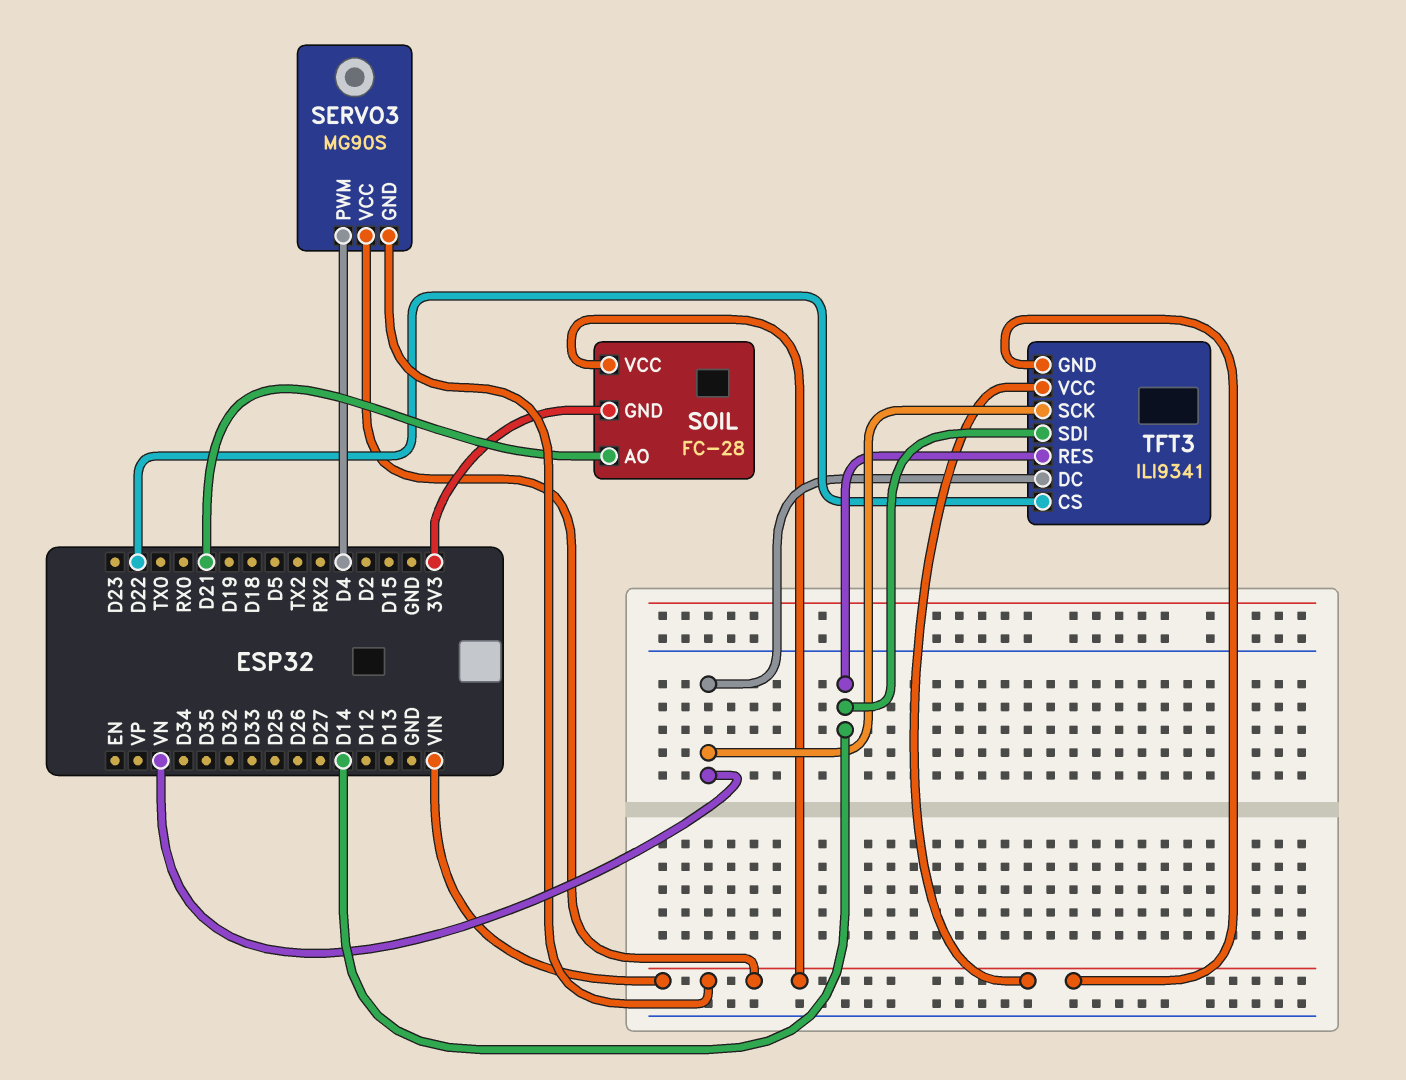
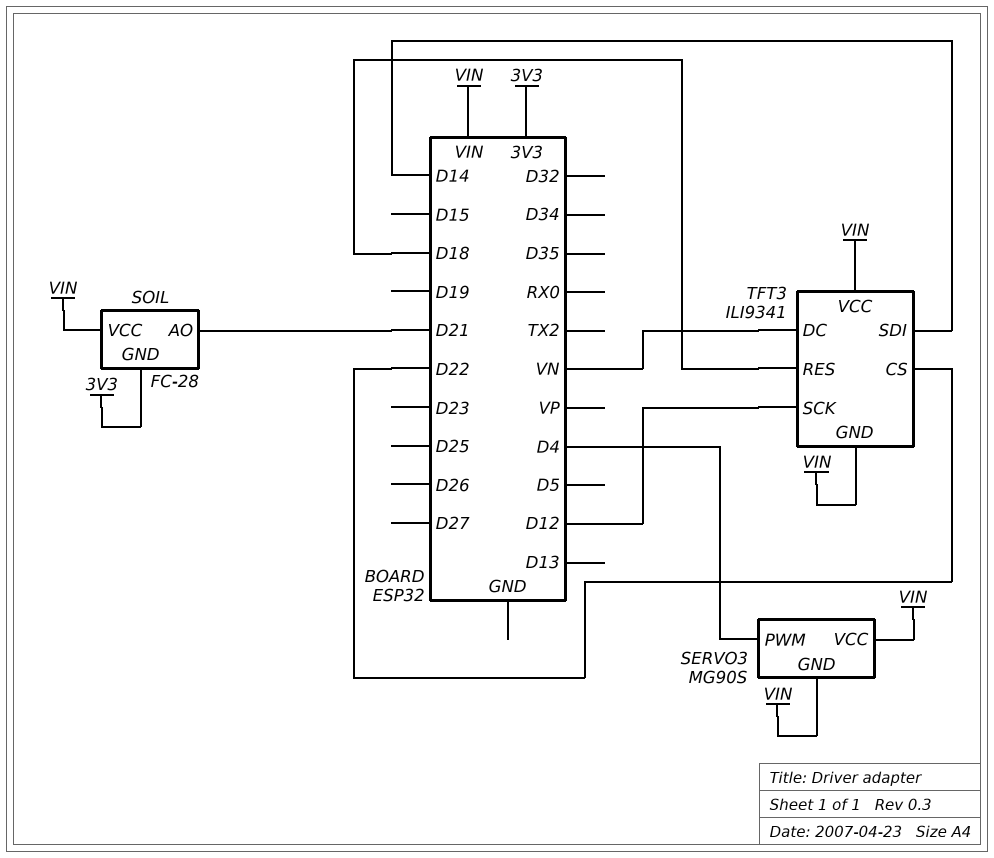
TFT3 pin RES: D14 -> D18
TFT3 pin SCK: VN -> D12

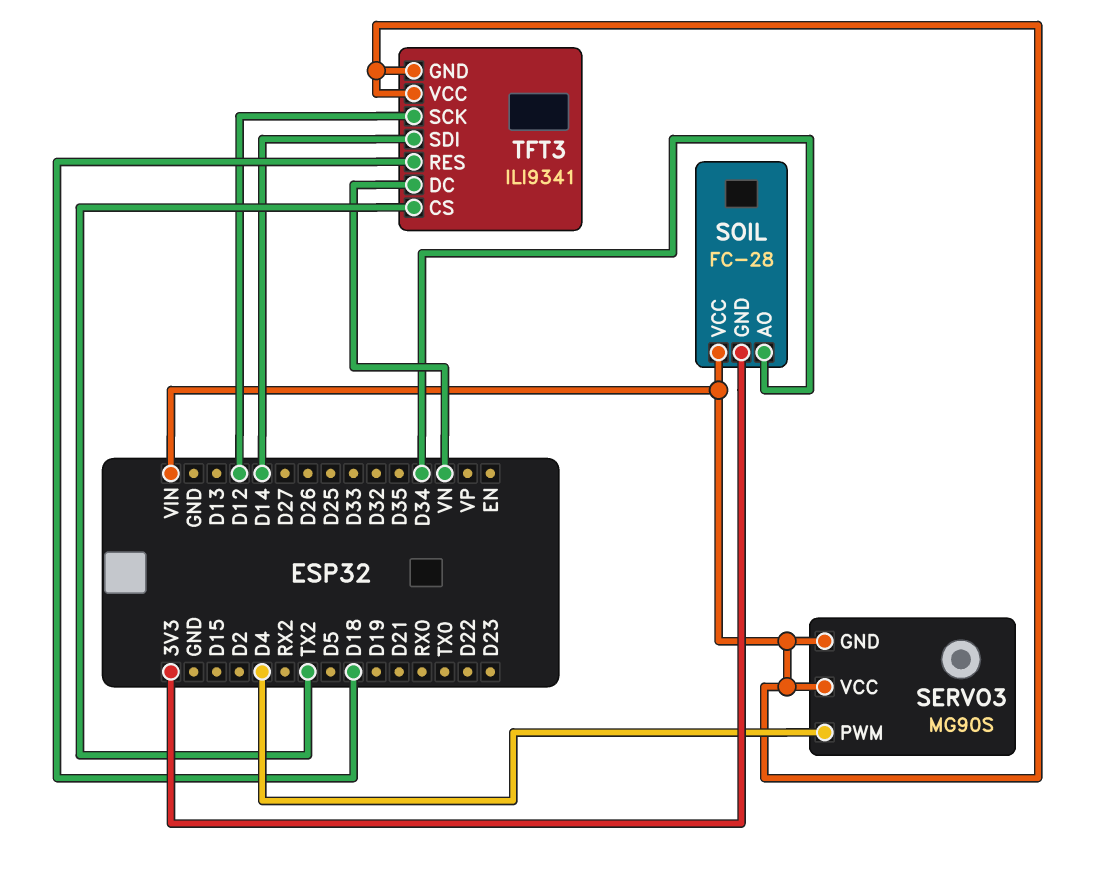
SOIL pin AO: D21 -> D34
TFT3 pin CS: D22 -> TX2

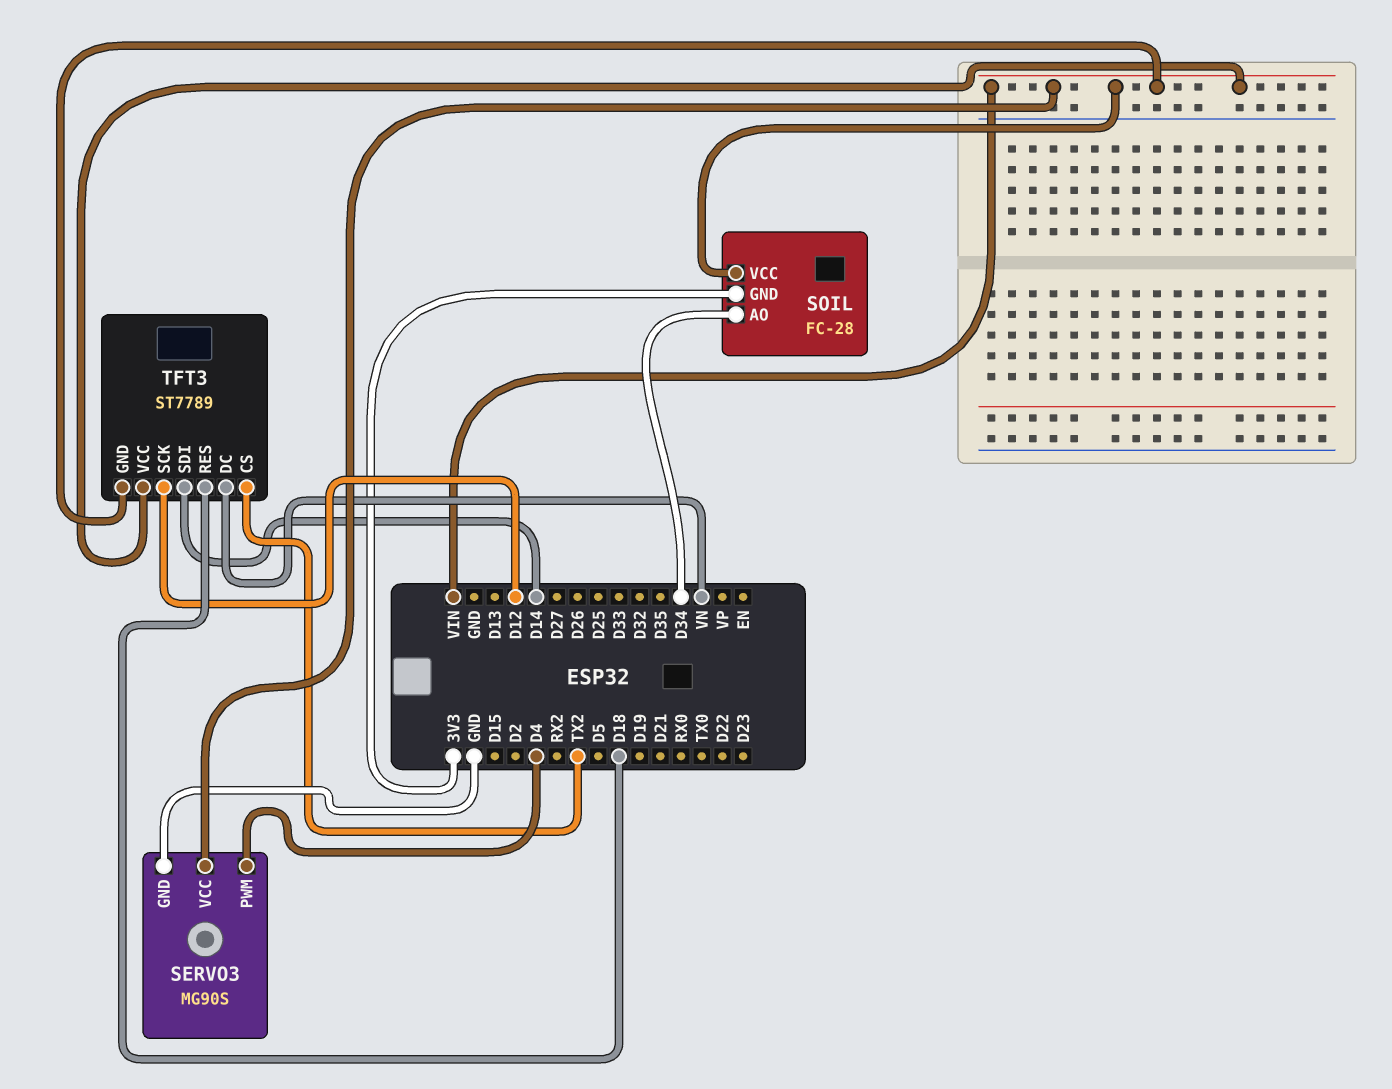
SERVO3 pin GND: VIN -> GND
TFT3: ILI9341 -> ST7789

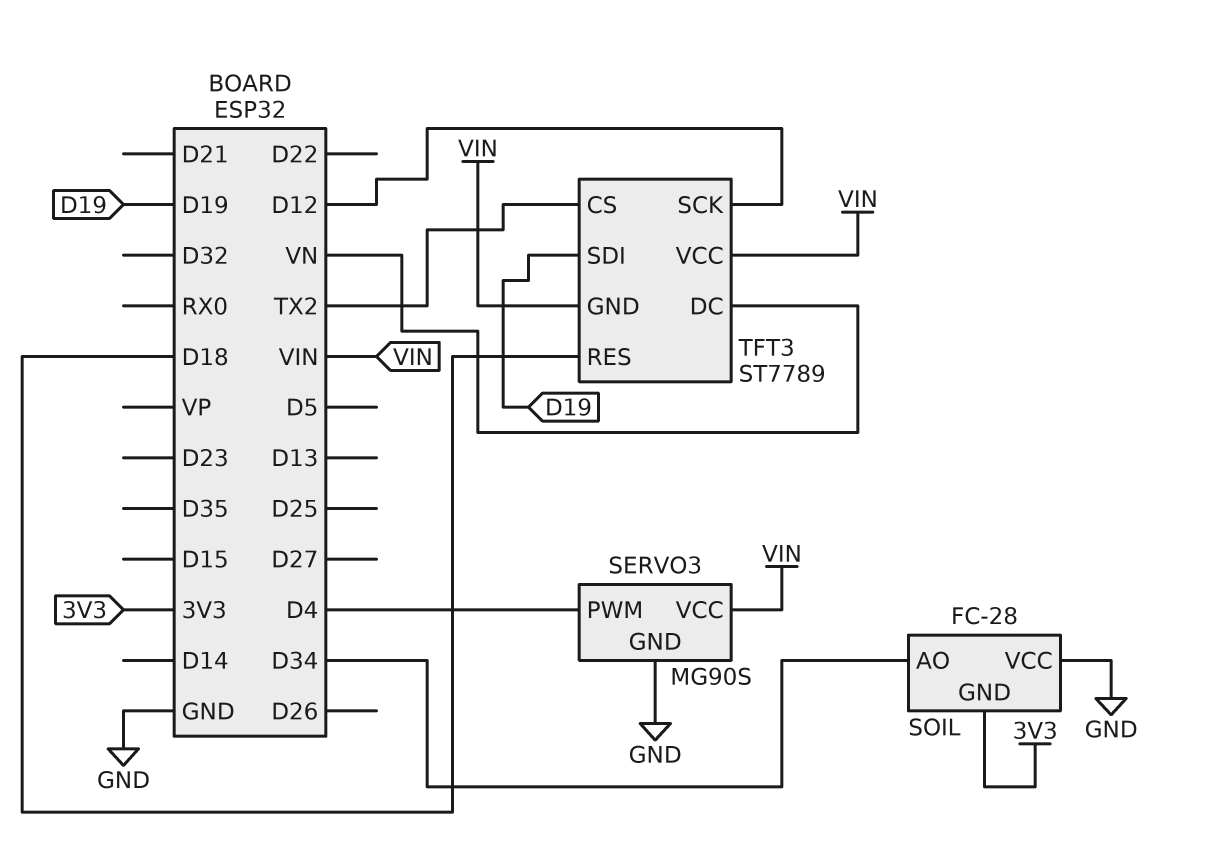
SOIL pin VCC: VIN -> GND
TFT3 pin SDI: D14 -> D19

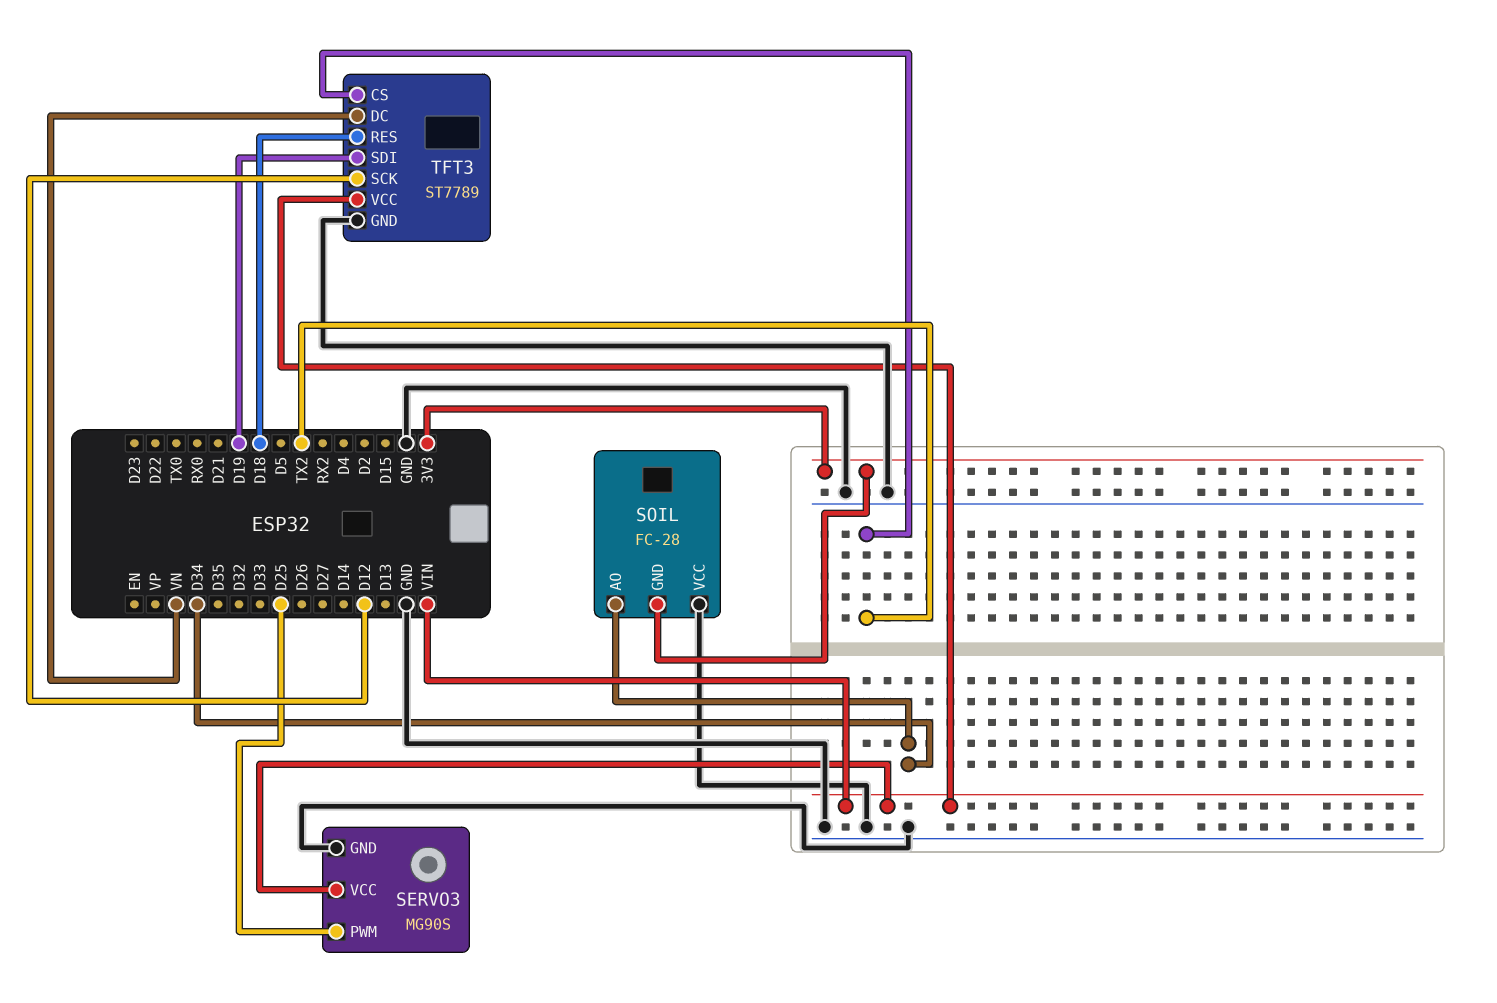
SERVO3 pin PWM: D4 -> D25
TFT3 pin GND: VIN -> GND

